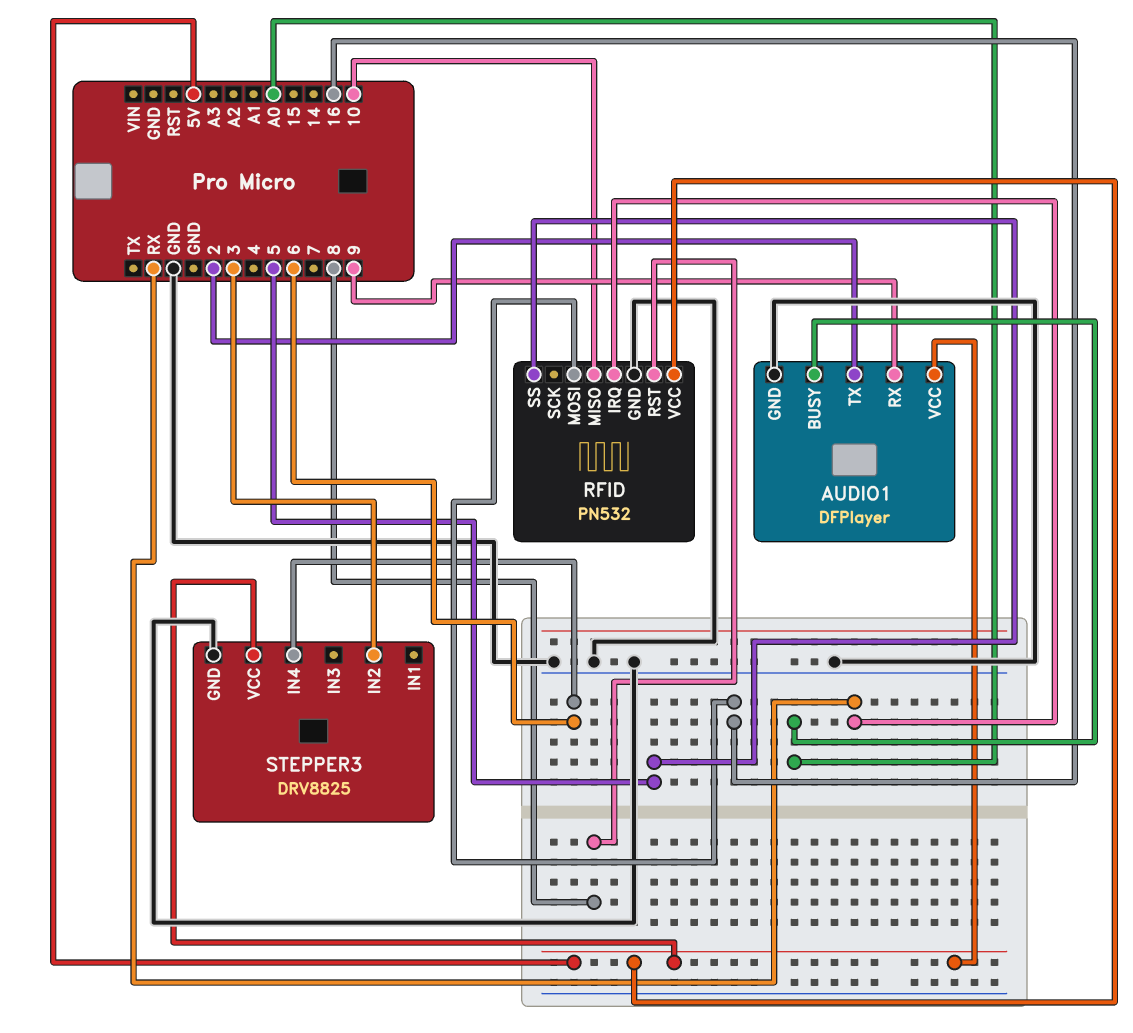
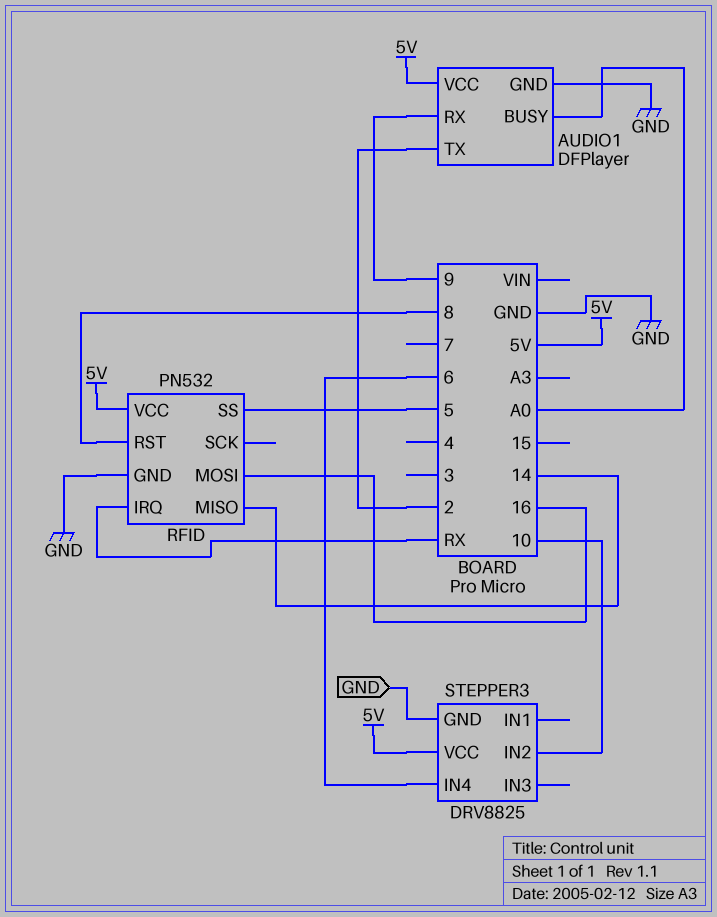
RFID pin MISO: 10 -> 14
STEPPER3 pin IN2: 3 -> 10

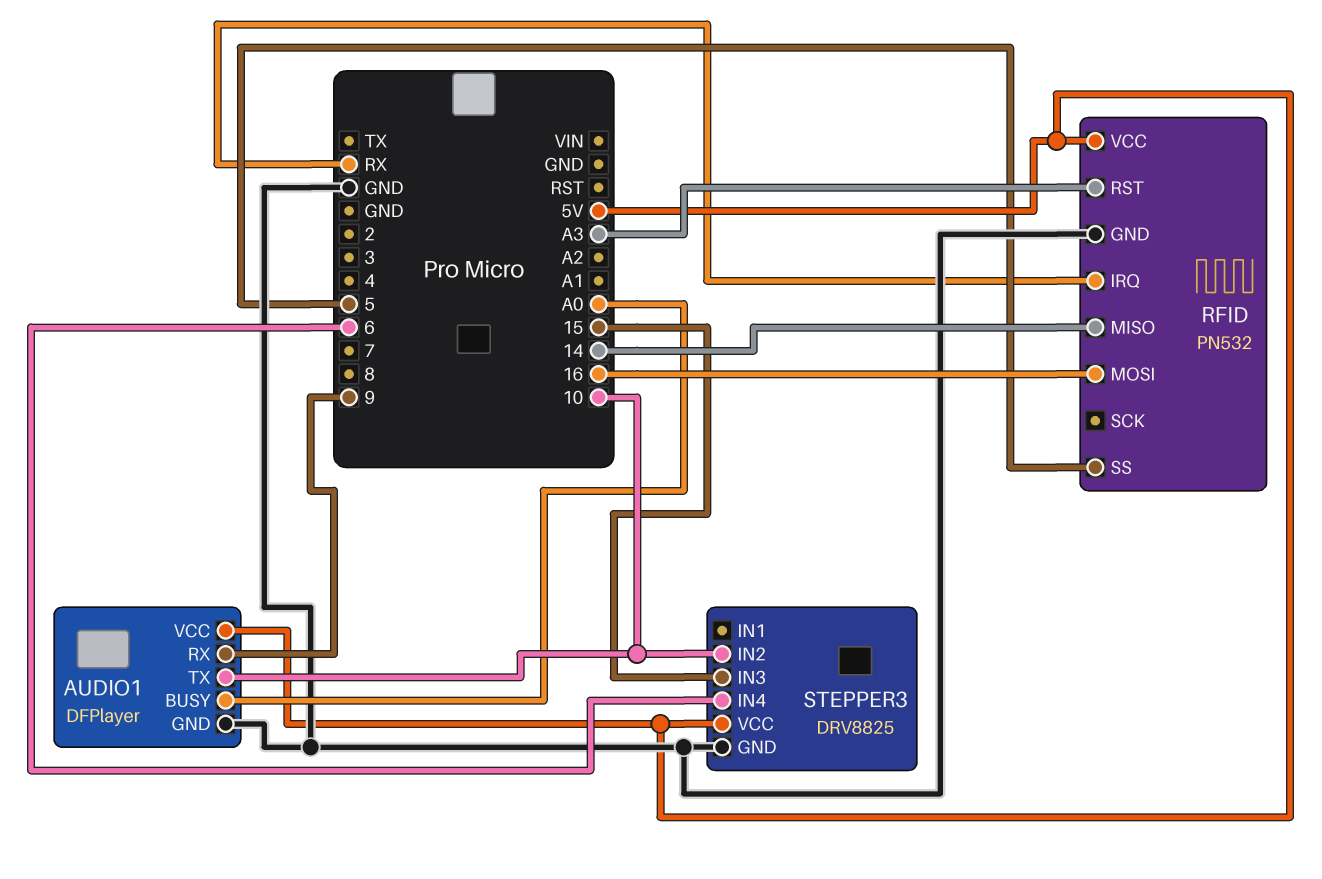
AUDIO1 pin TX: 2 -> 10
RFID pin RST: 8 -> A3
STEPPER3 pin IN3: none -> 15

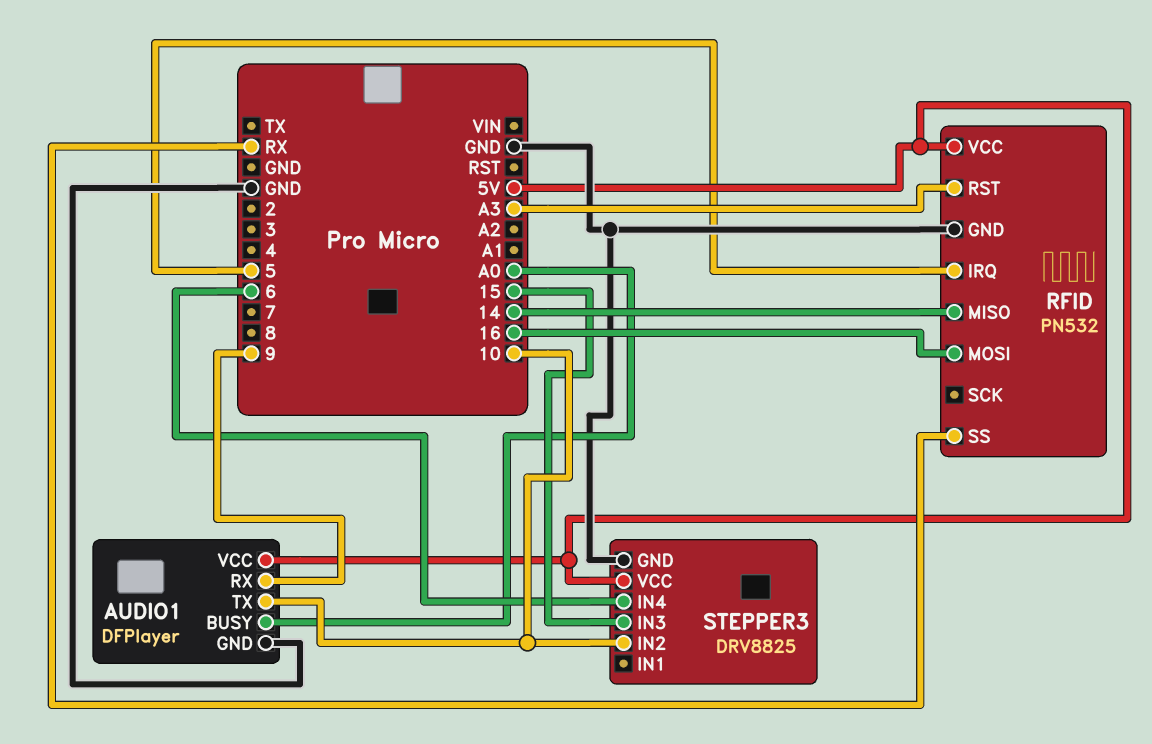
RFID pin IRQ: RX -> 5
RFID pin SS: 5 -> RX

